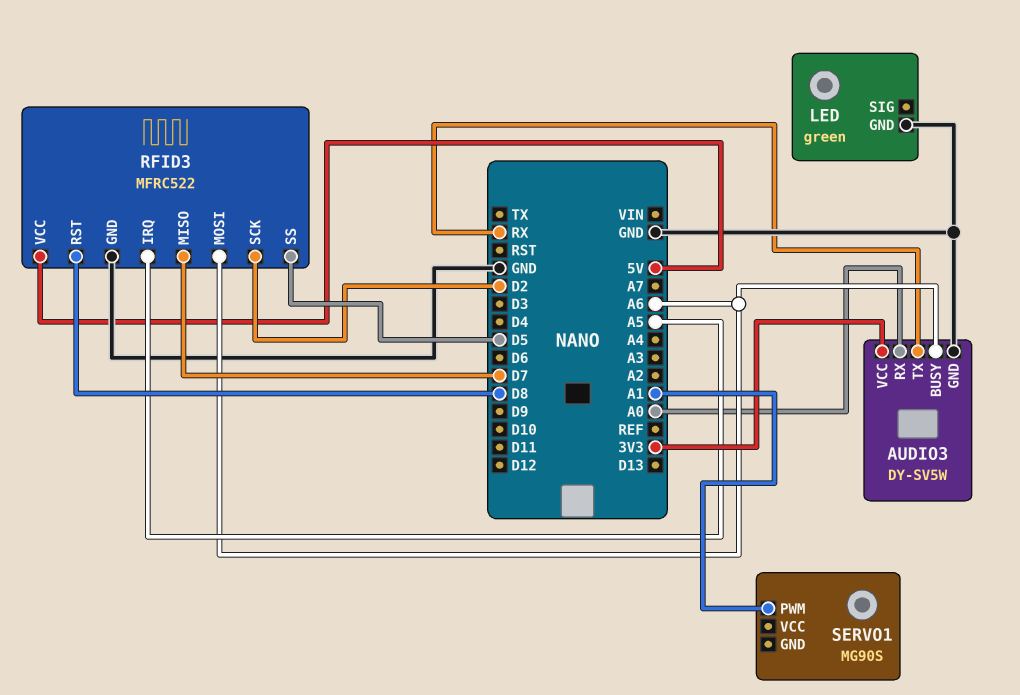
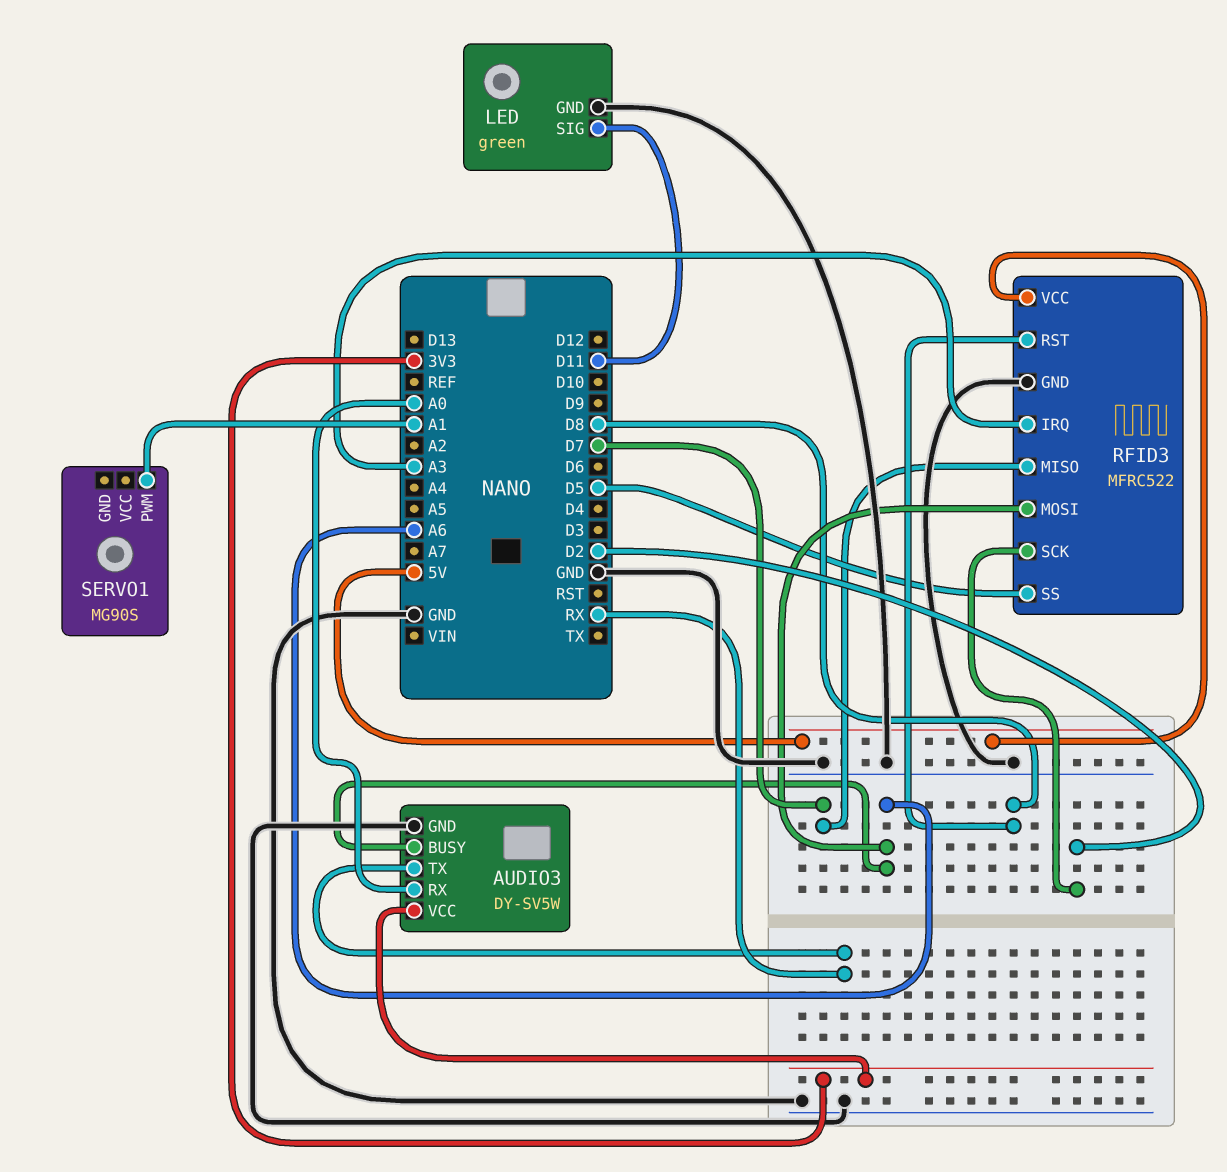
LED pin SIG: none -> D11
RFID3 pin IRQ: A5 -> A3

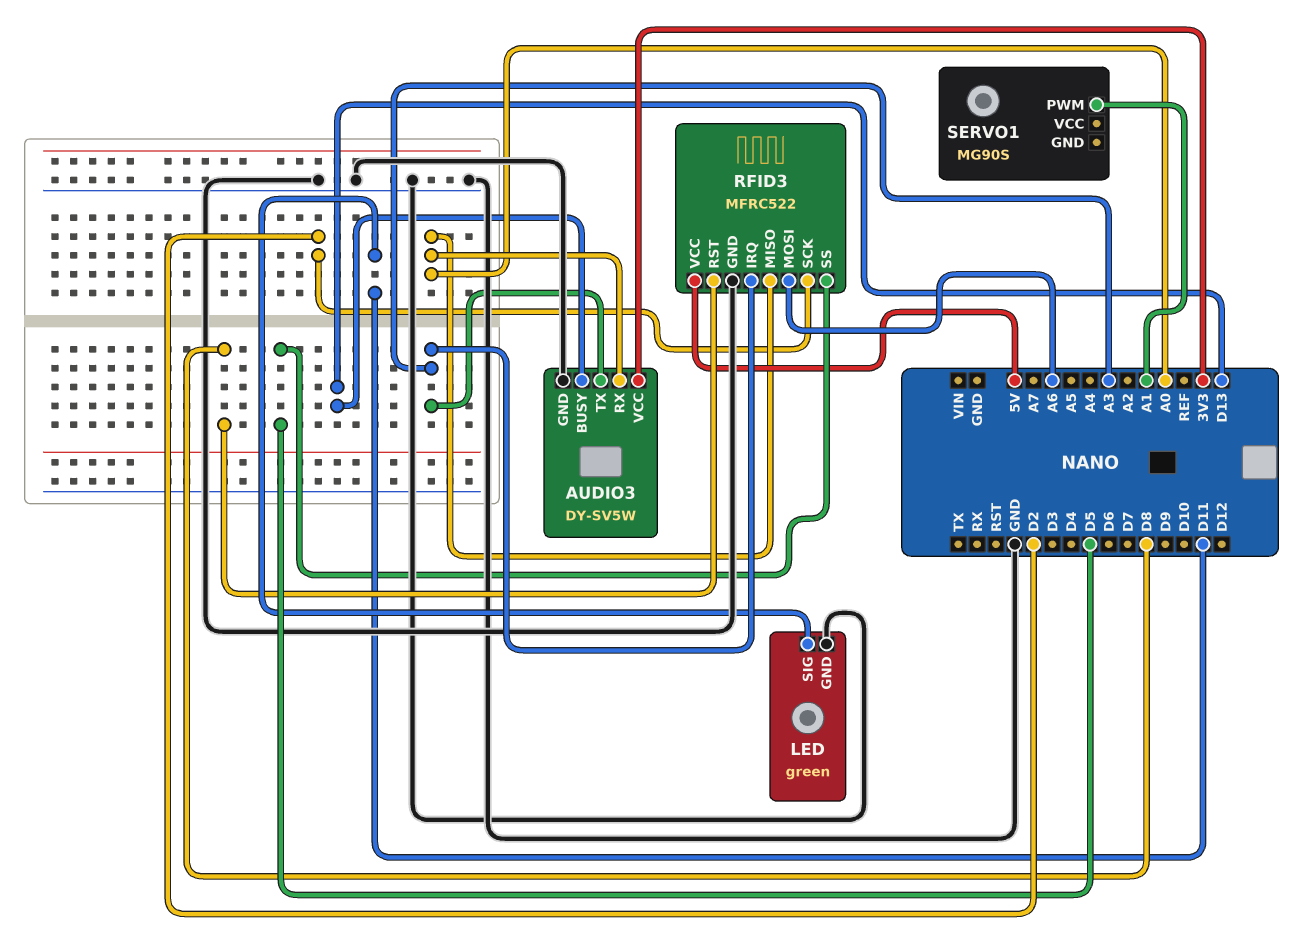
AUDIO3 pin BUSY: A6 -> D13
AUDIO3 pin TX: RX -> A3
RFID3 pin MISO: D7 -> A0

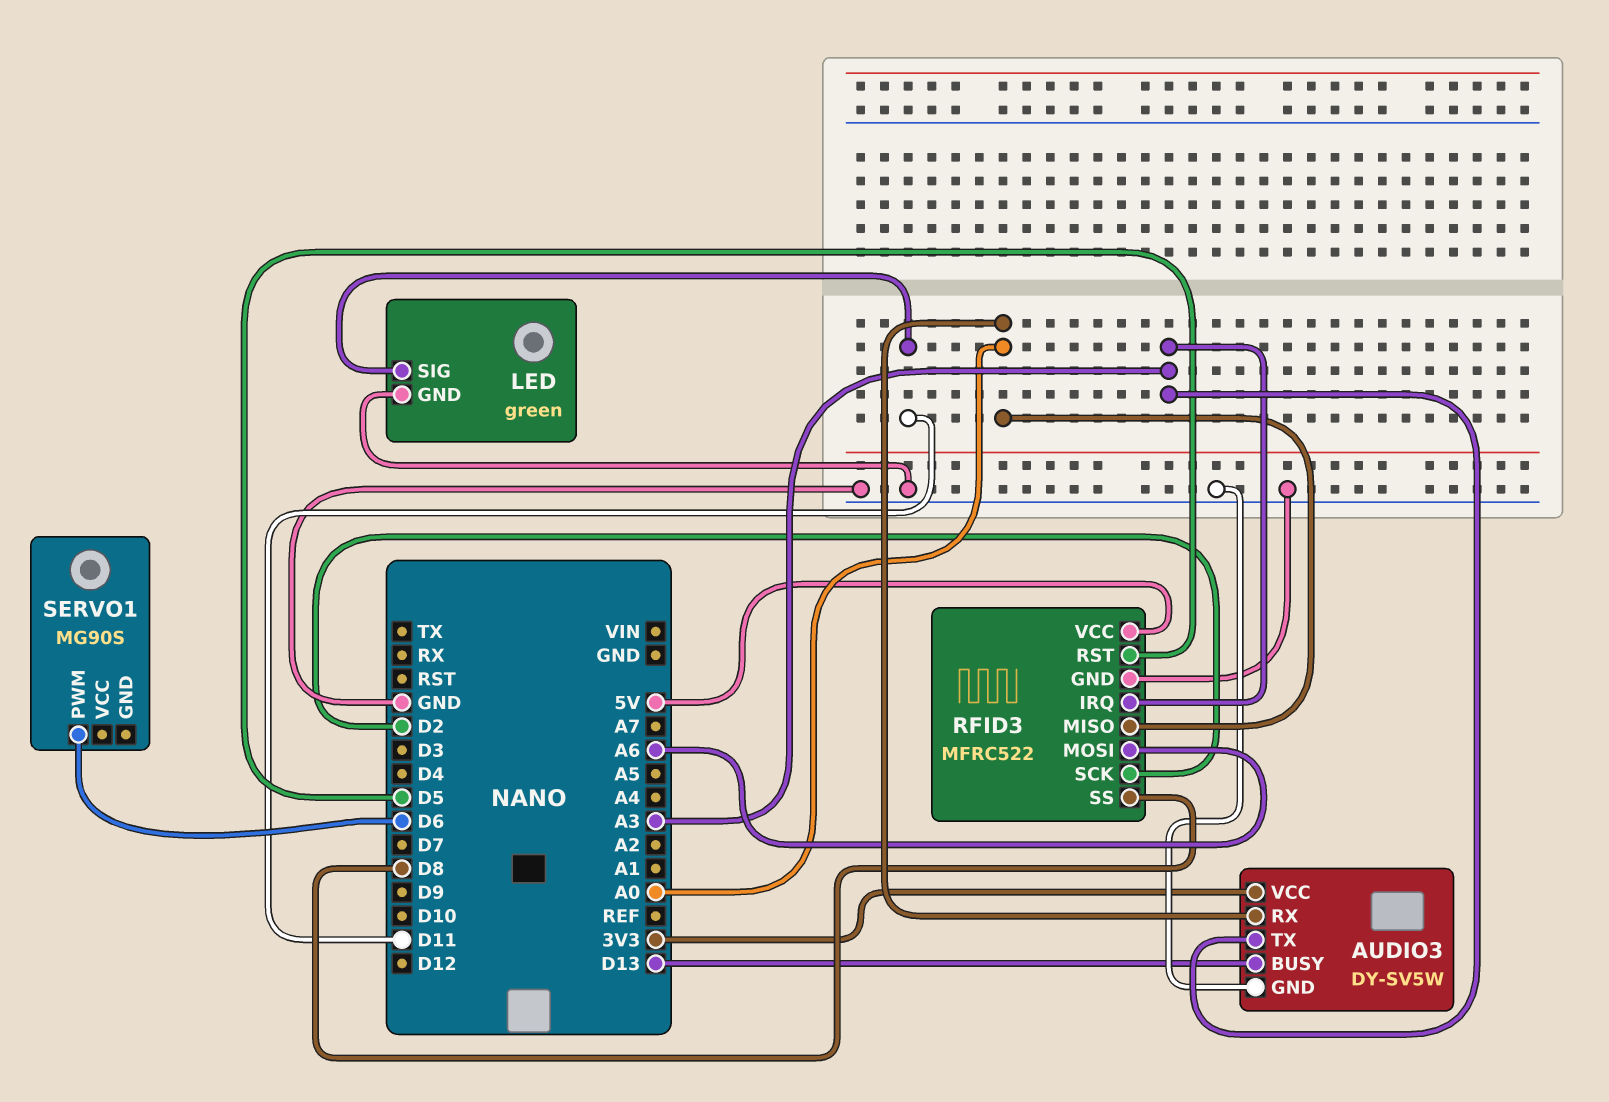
RFID3 pin RST: D8 -> D5
RFID3 pin SS: D5 -> D8
SERVO1 pin PWM: A1 -> D6

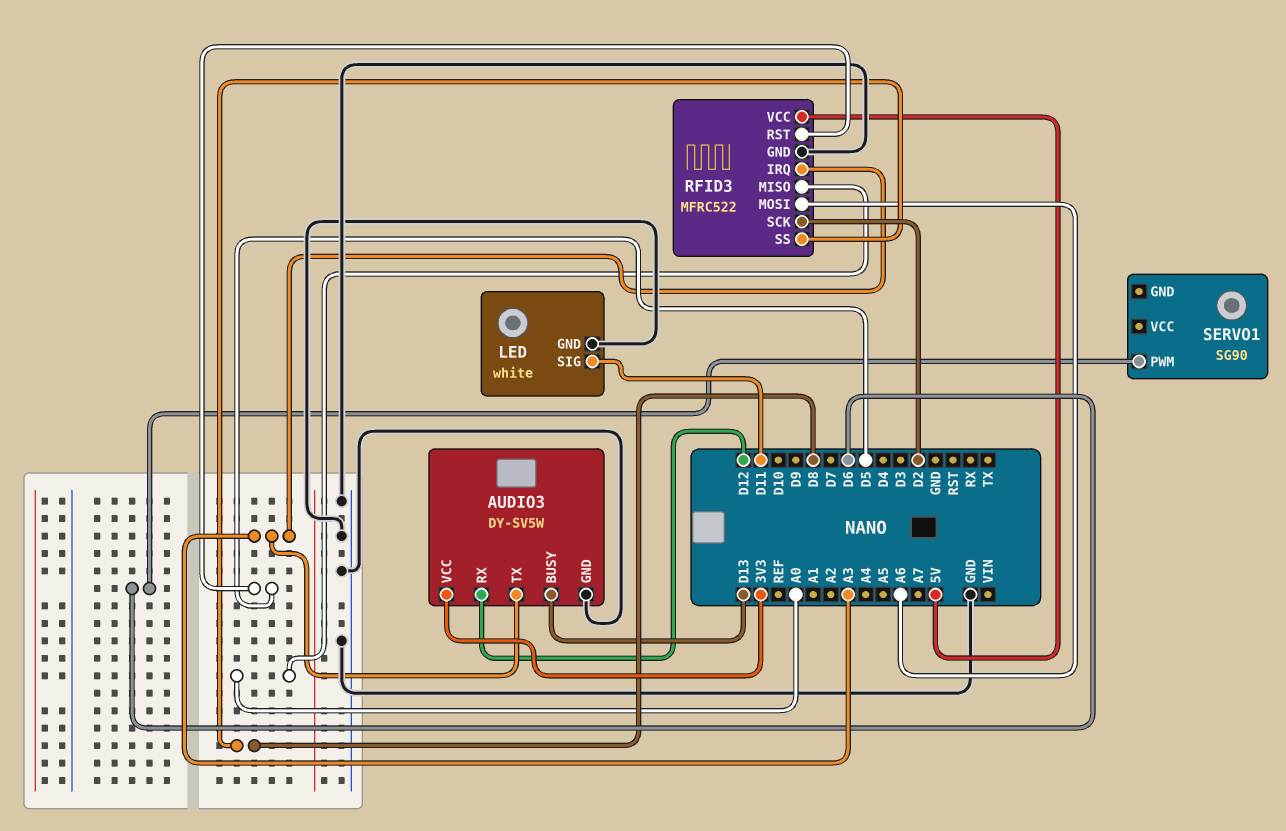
AUDIO3 pin RX: A0 -> D12
LED: green -> white
SERVO1: MG90S -> SG90

